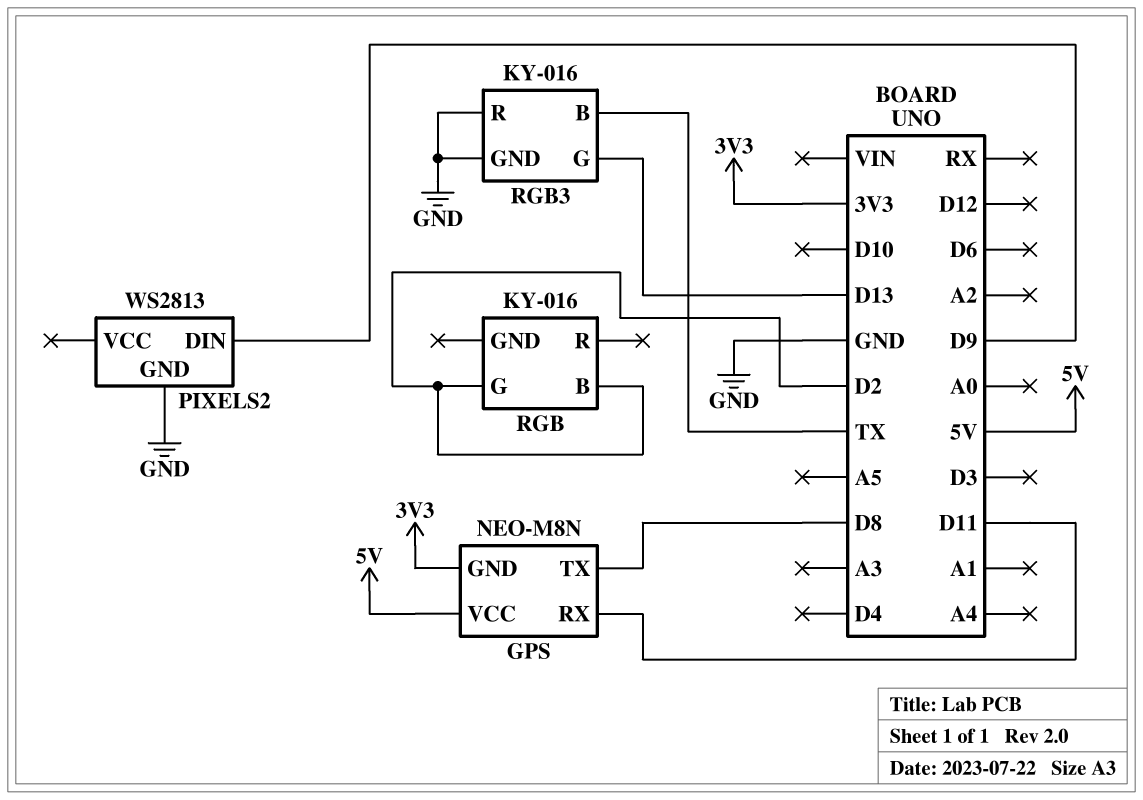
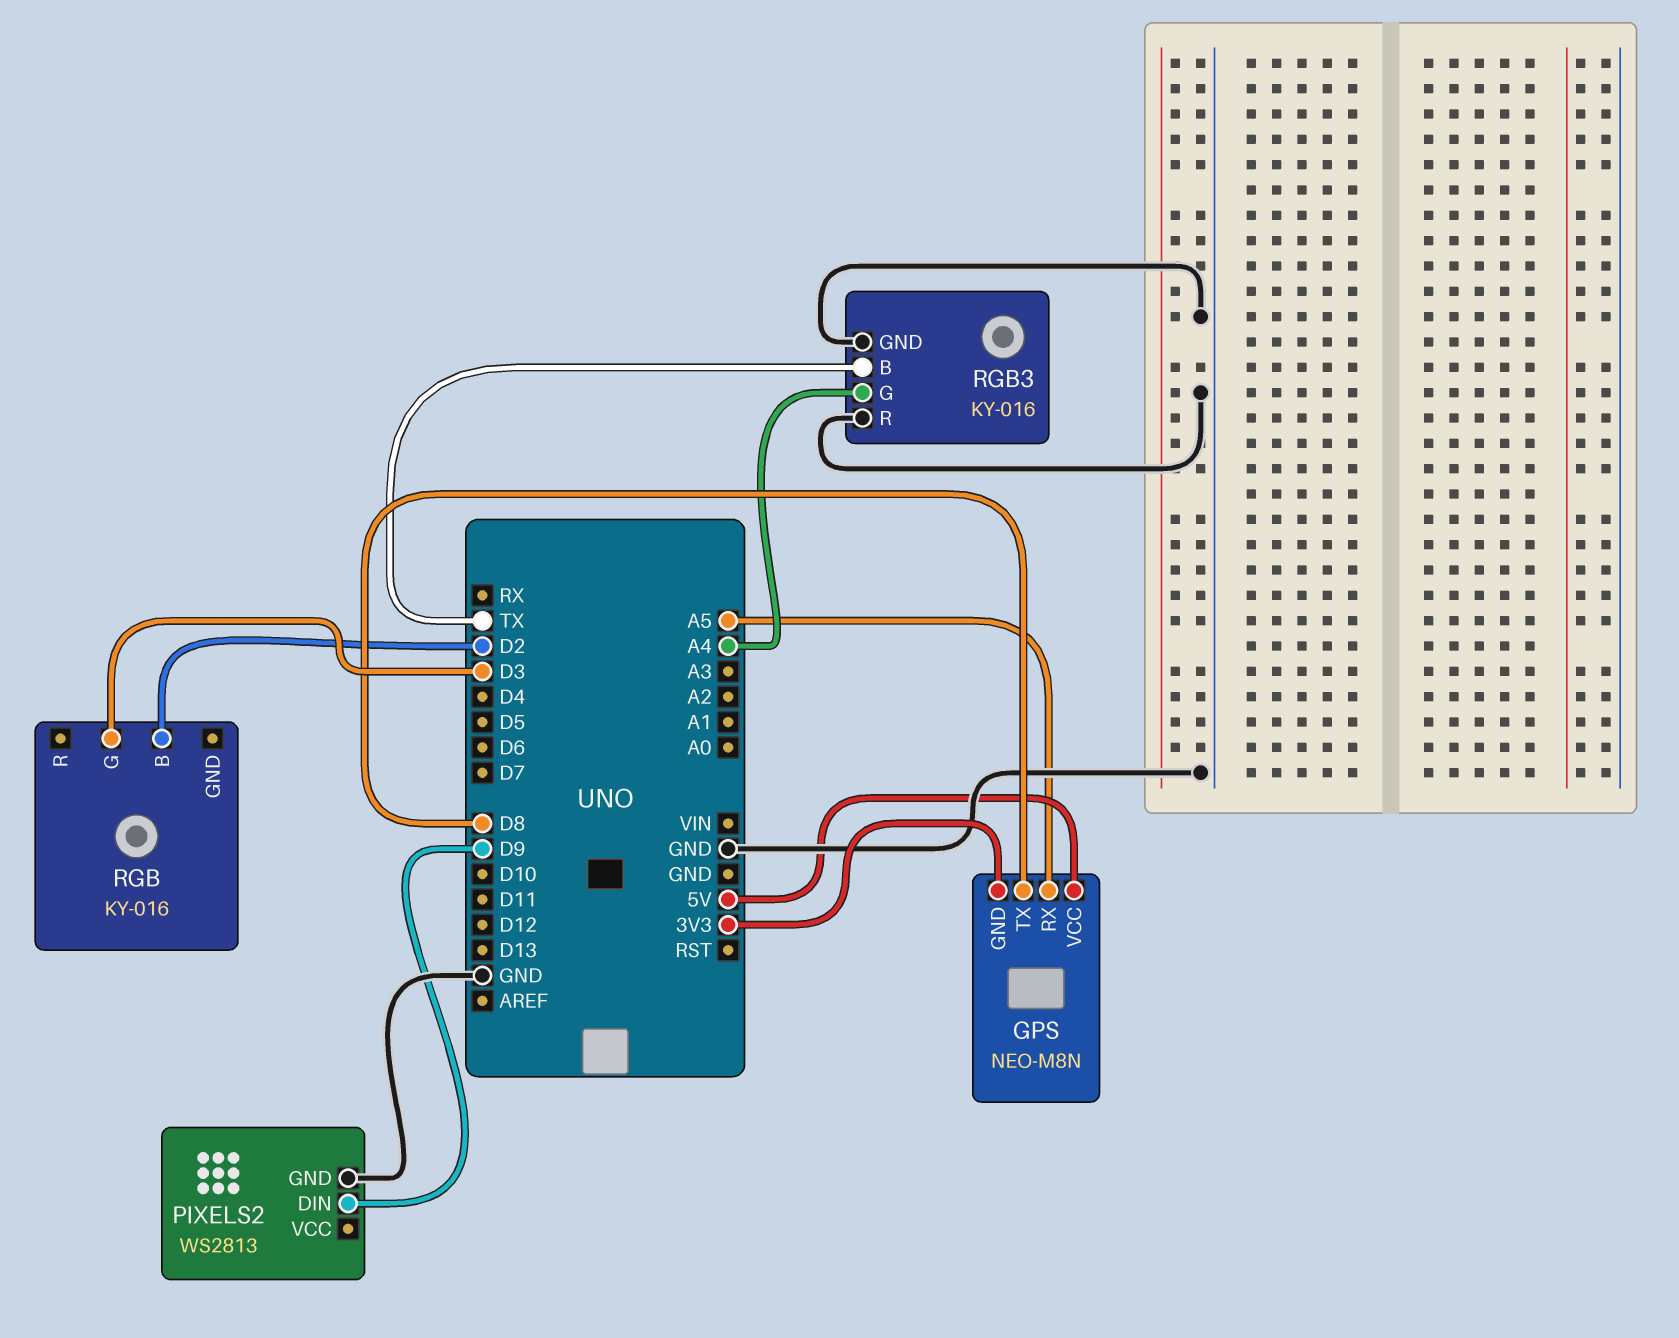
GPS pin RX: D11 -> A5
RGB pin G: D2 -> D3
RGB3 pin G: D13 -> A4

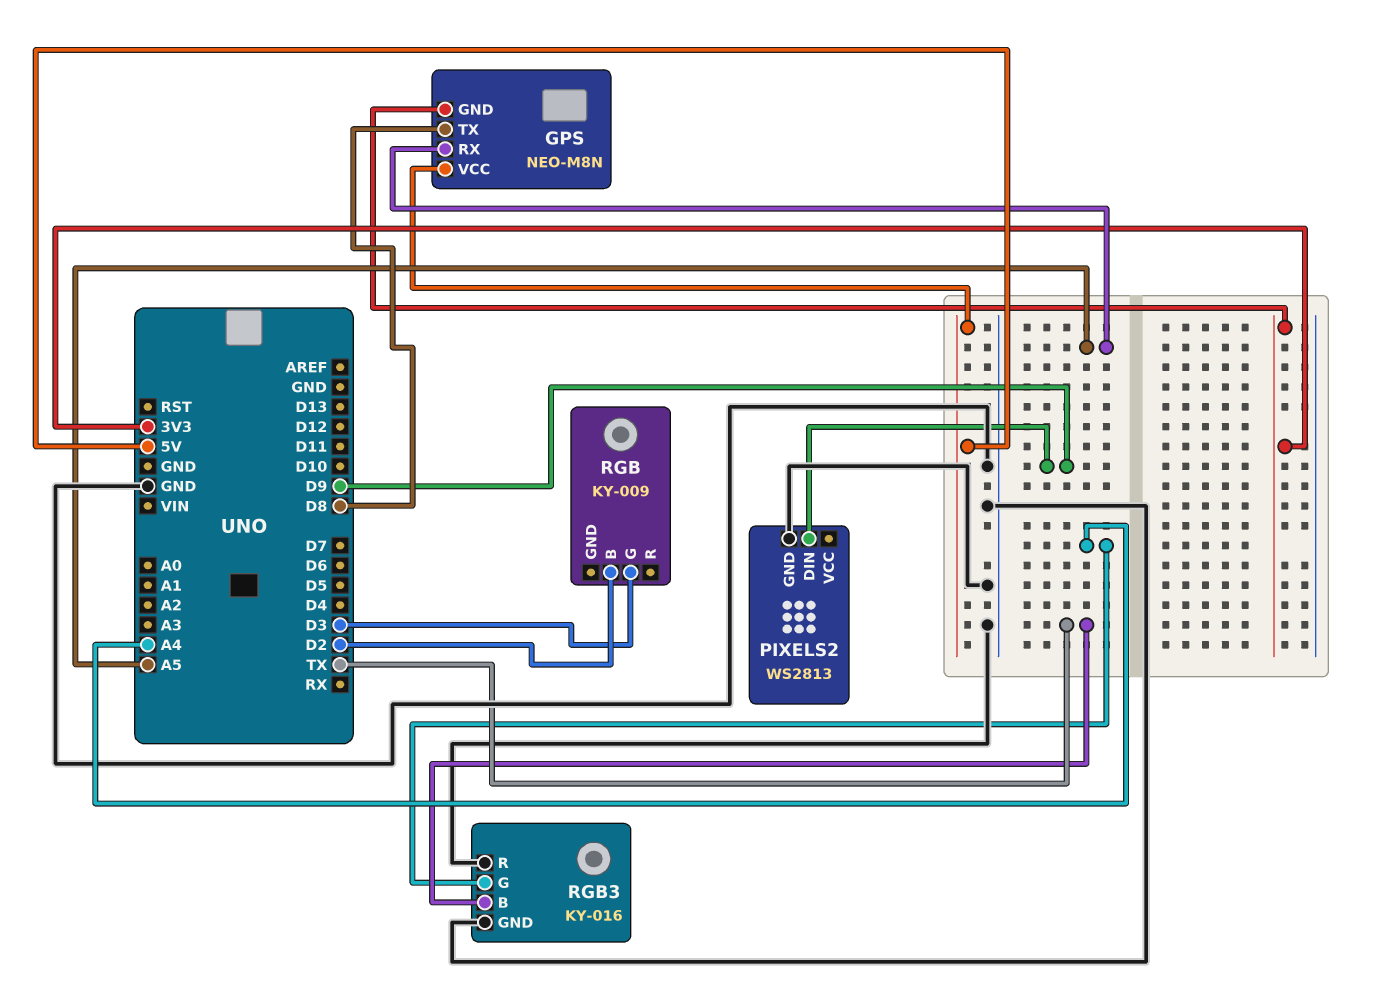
RGB: KY-016 -> KY-009

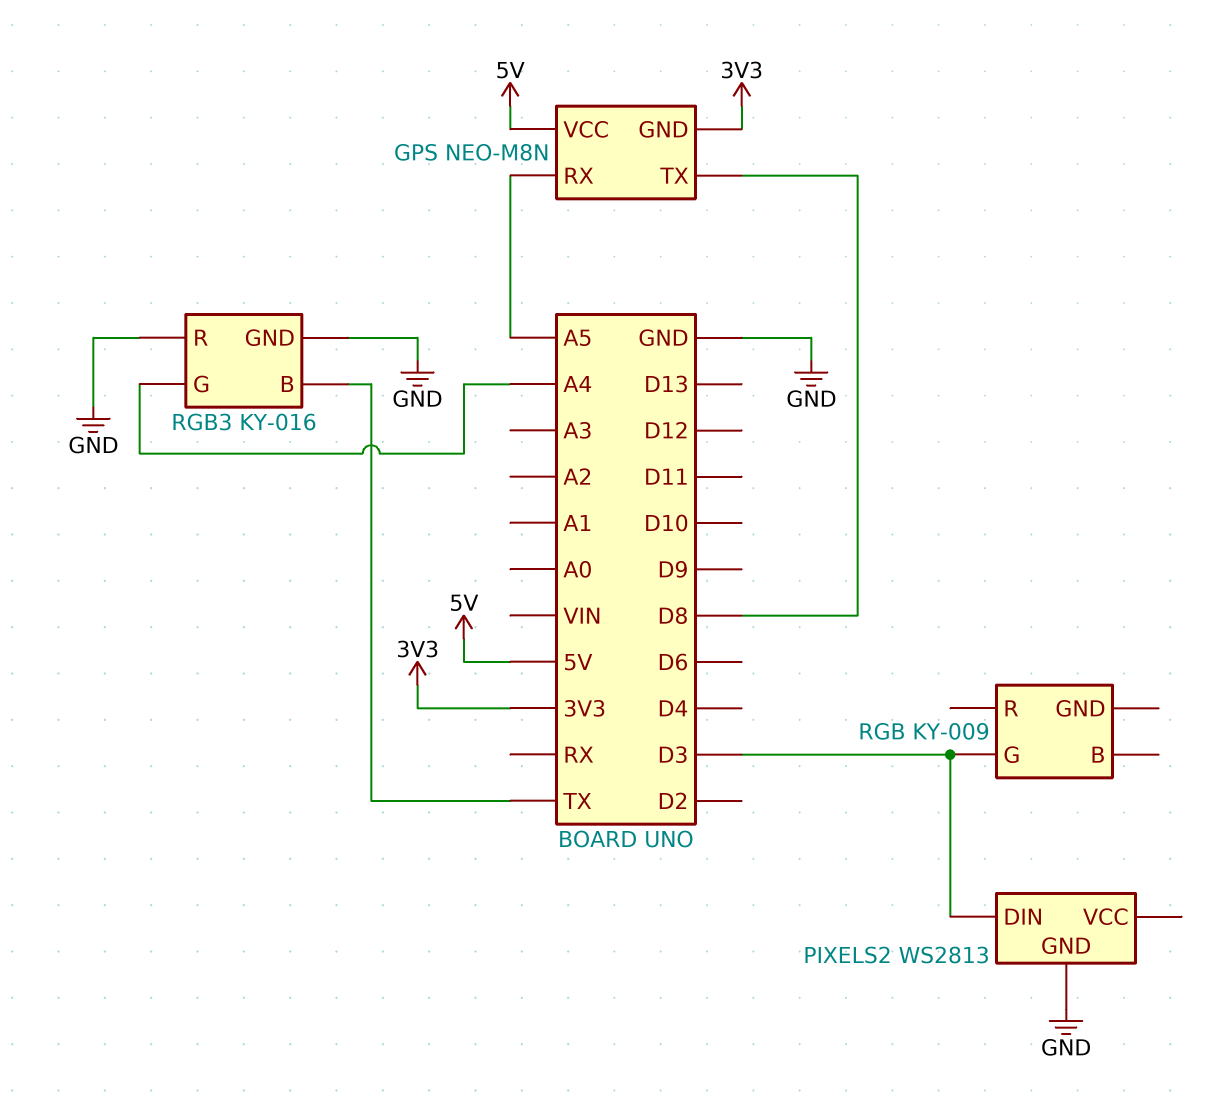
PIXELS2 pin DIN: D9 -> D3
RGB pin B: D2 -> none

